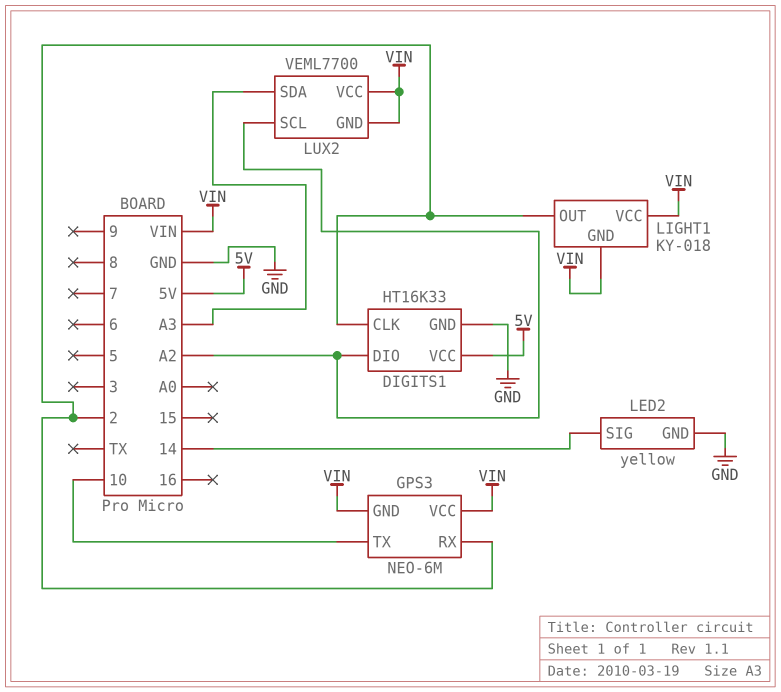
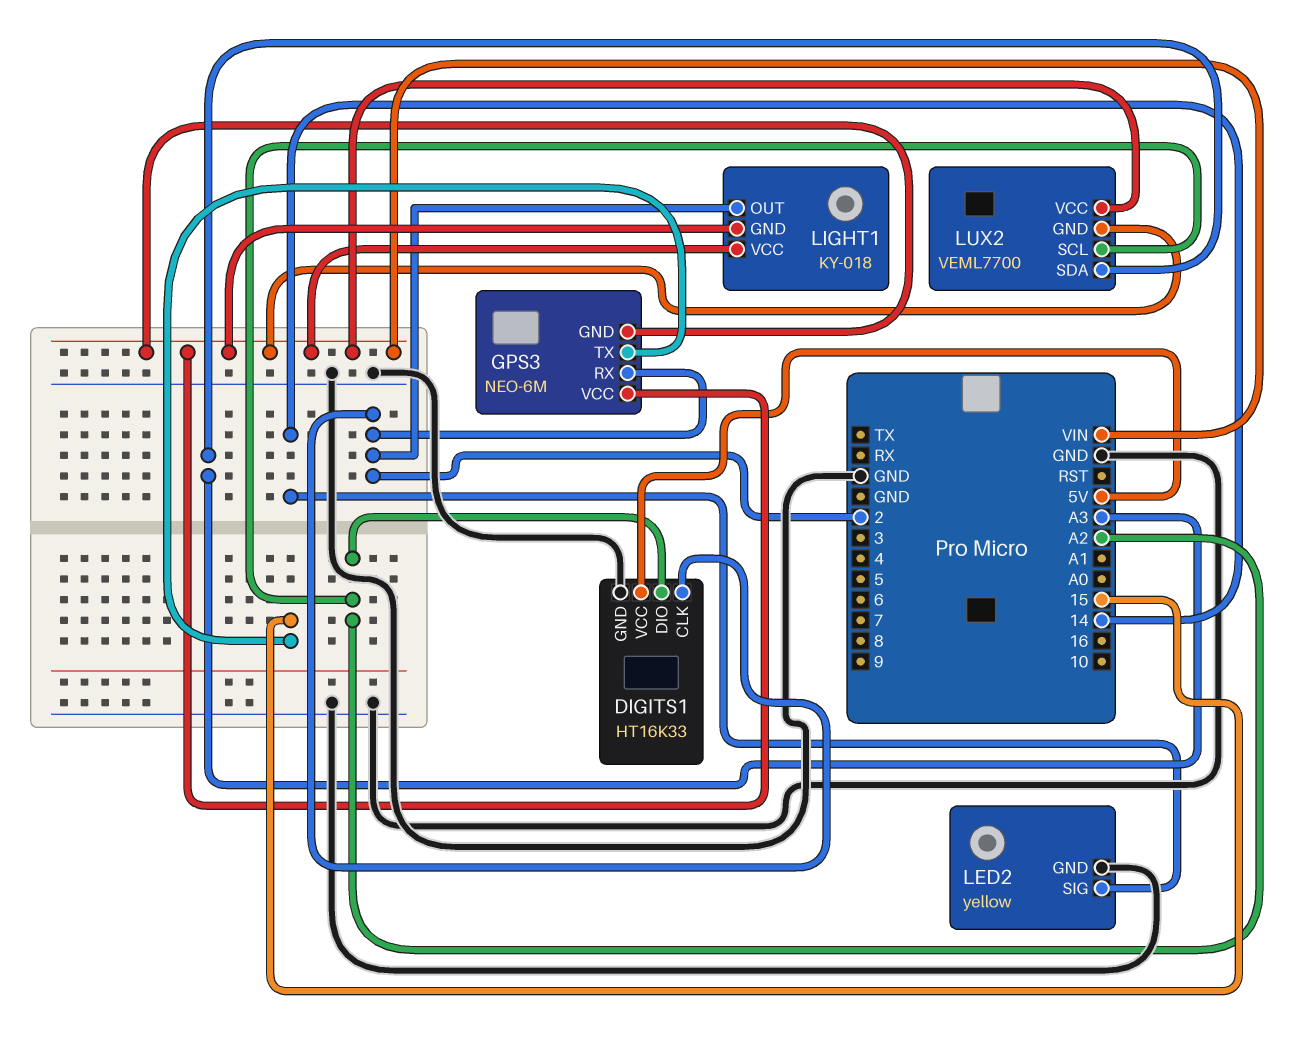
GPS3 pin TX: 10 -> 15

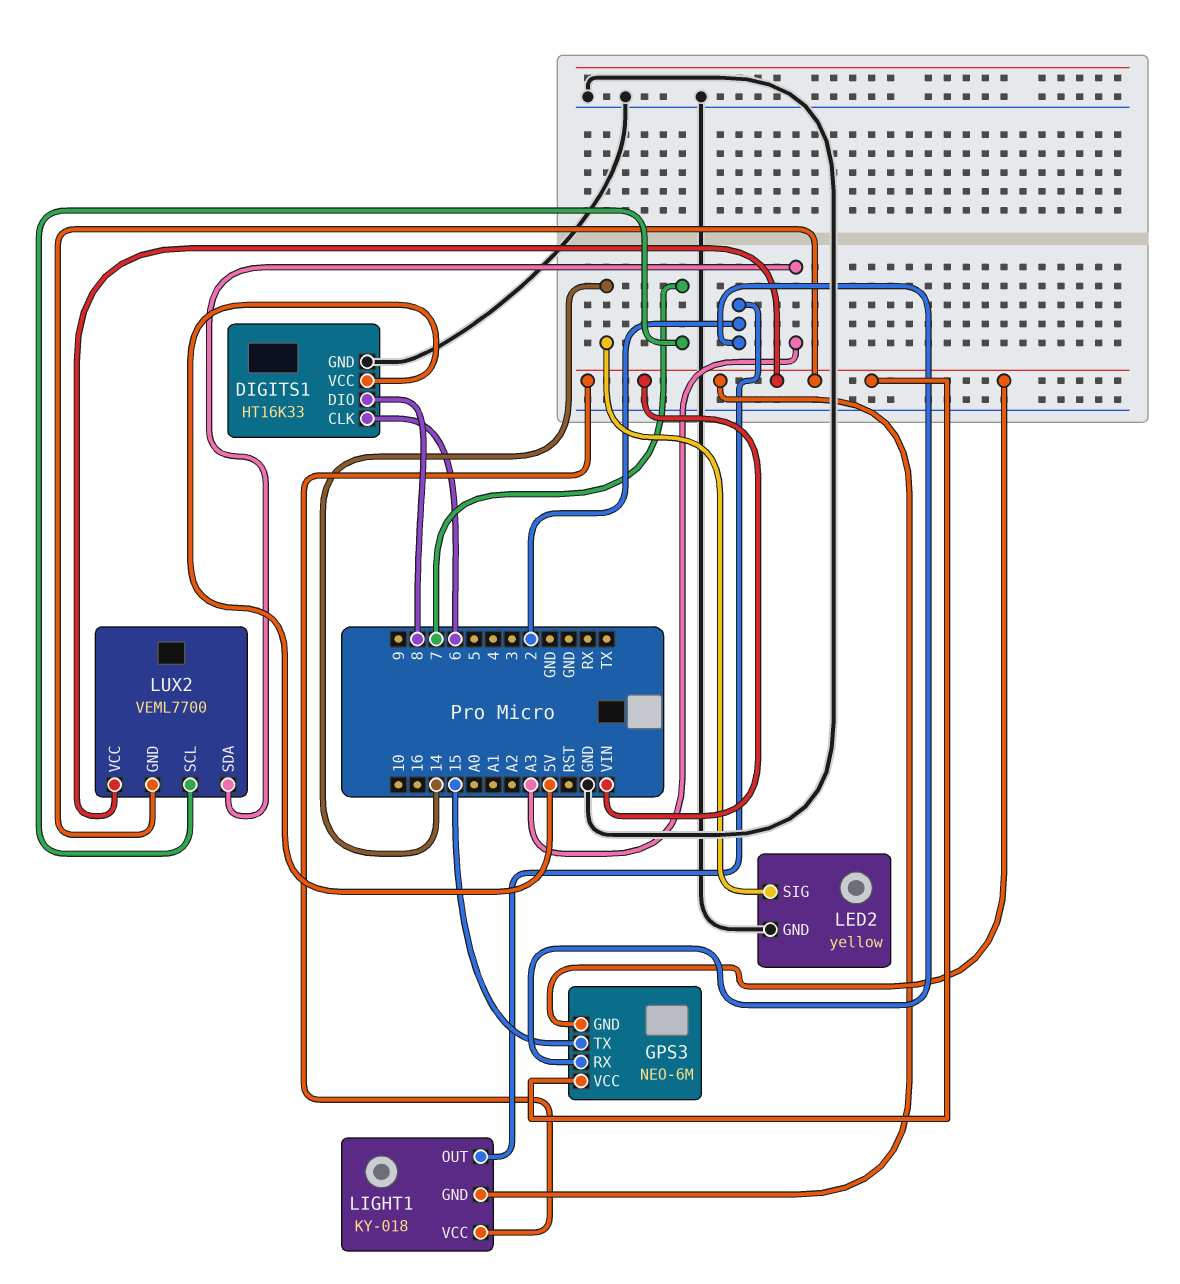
DIGITS1 pin CLK: 2 -> 6
DIGITS1 pin DIO: A2 -> 8
LUX2 pin SCL: A2 -> 7

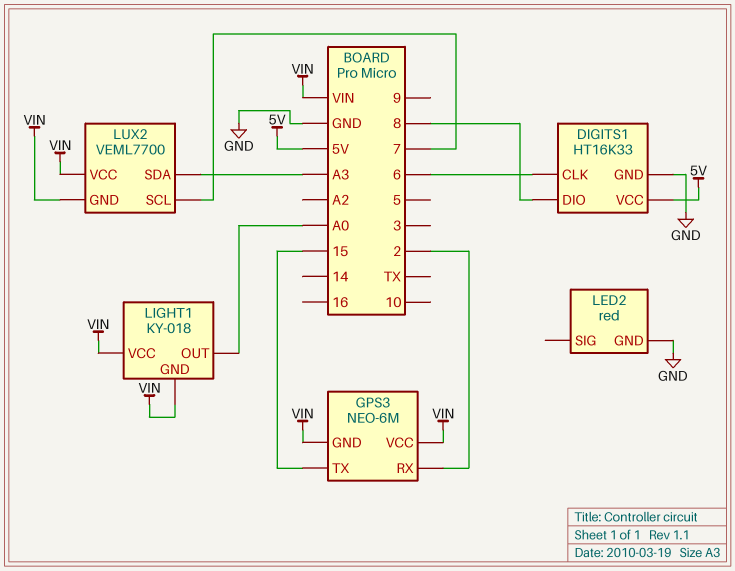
LED2: yellow -> red
LED2 pin SIG: 14 -> none
LIGHT1 pin OUT: 2 -> A0

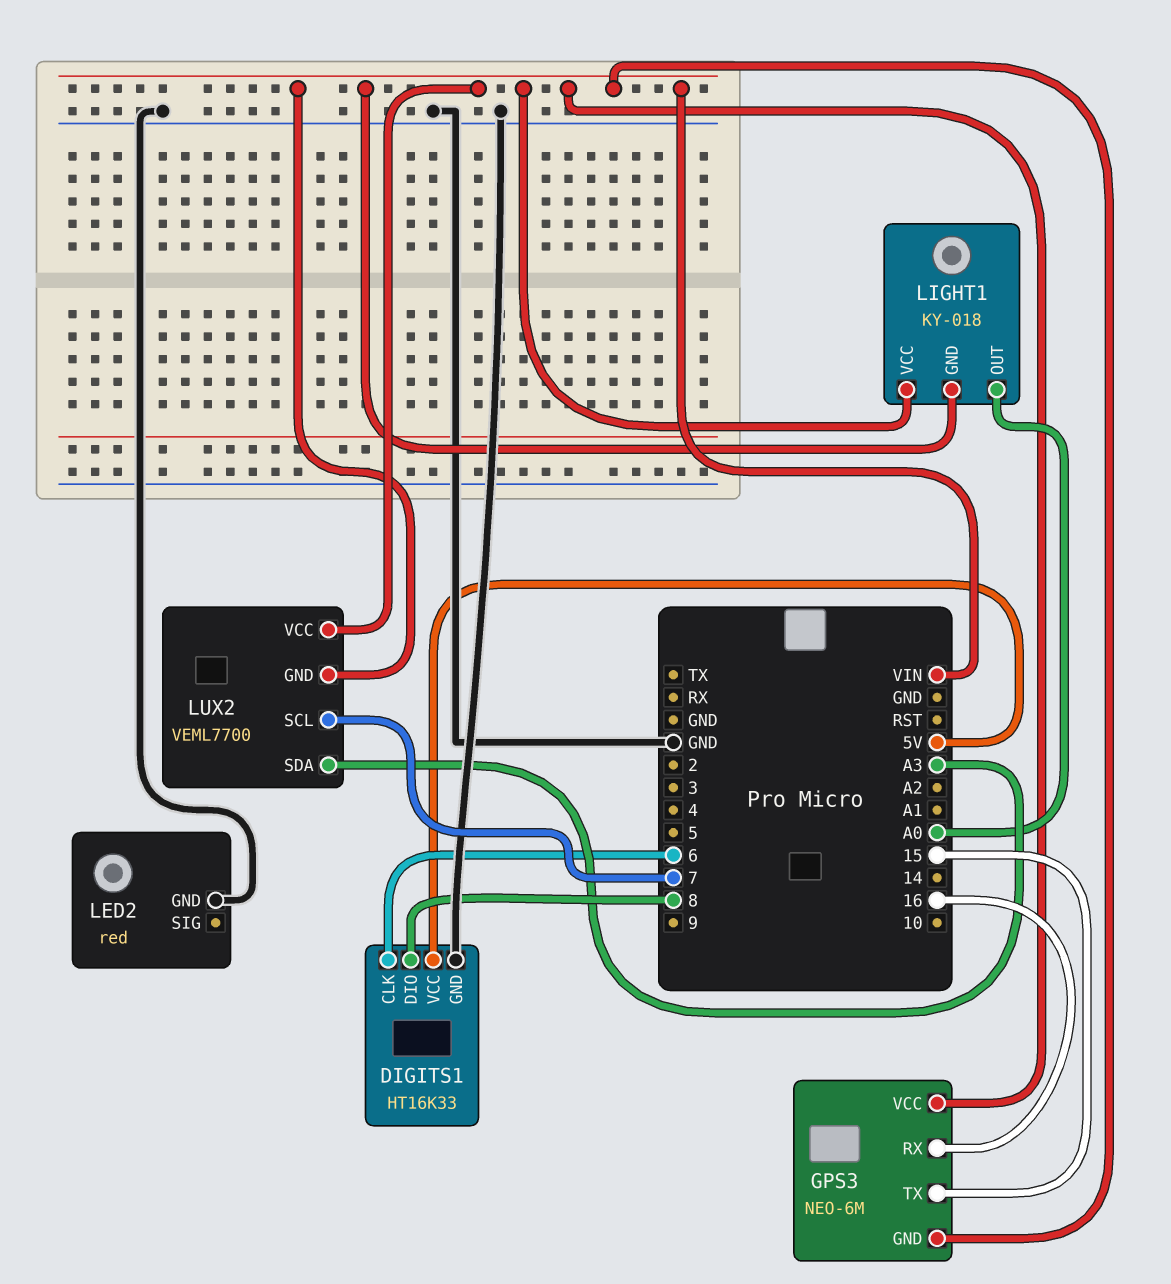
GPS3 pin RX: 2 -> 16

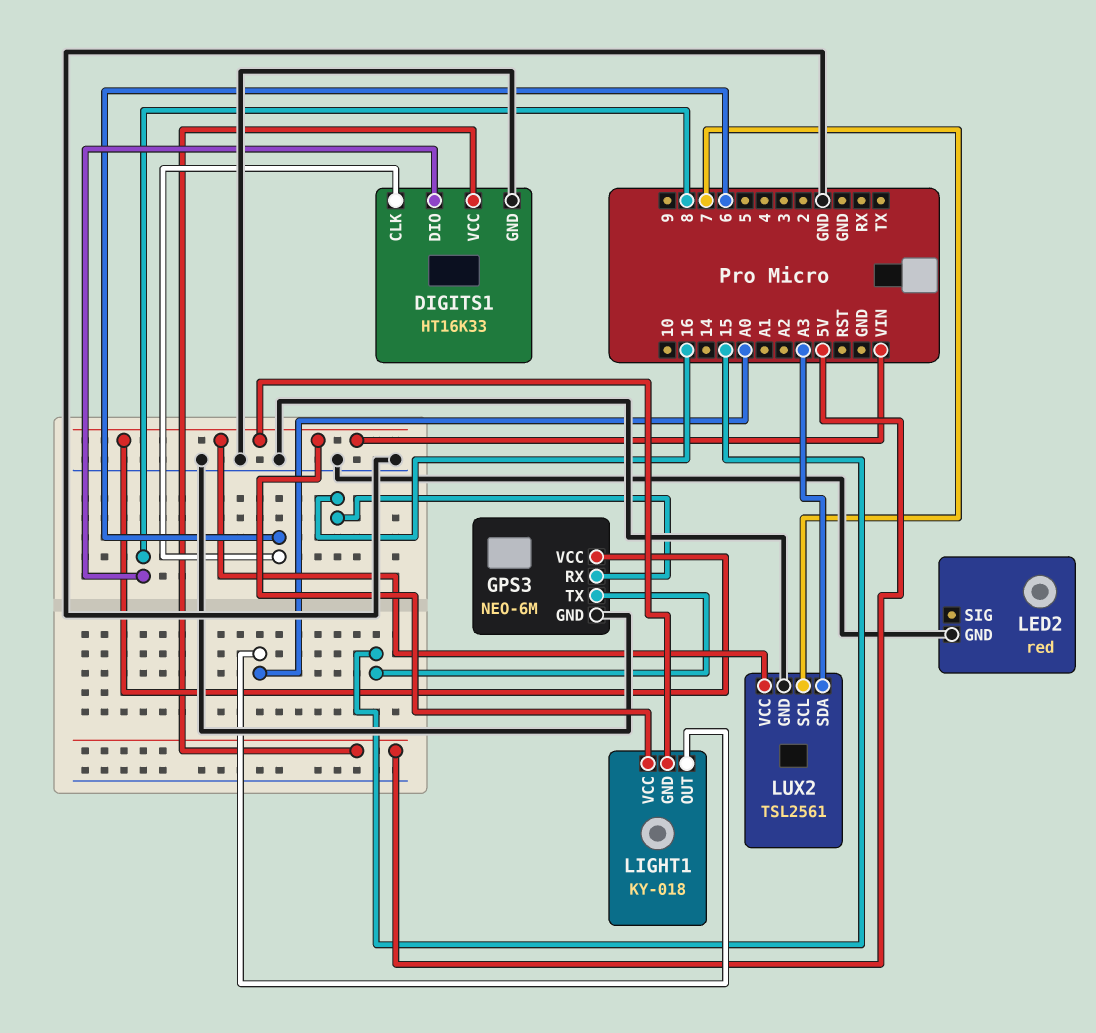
GPS3 pin GND: VIN -> GND
LUX2: VEML7700 -> TSL2561
LUX2 pin GND: VIN -> GND

